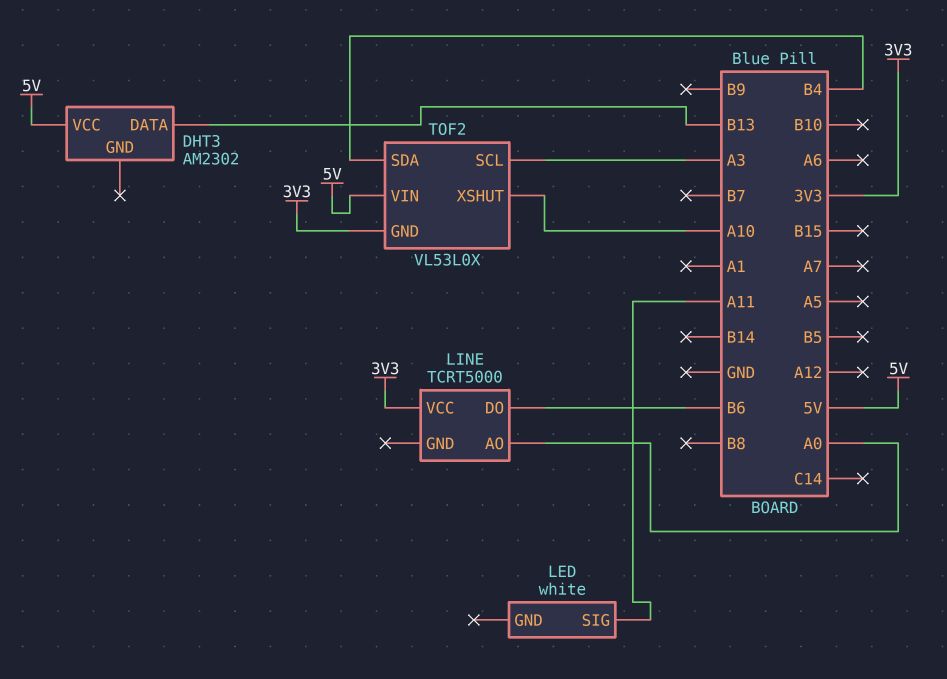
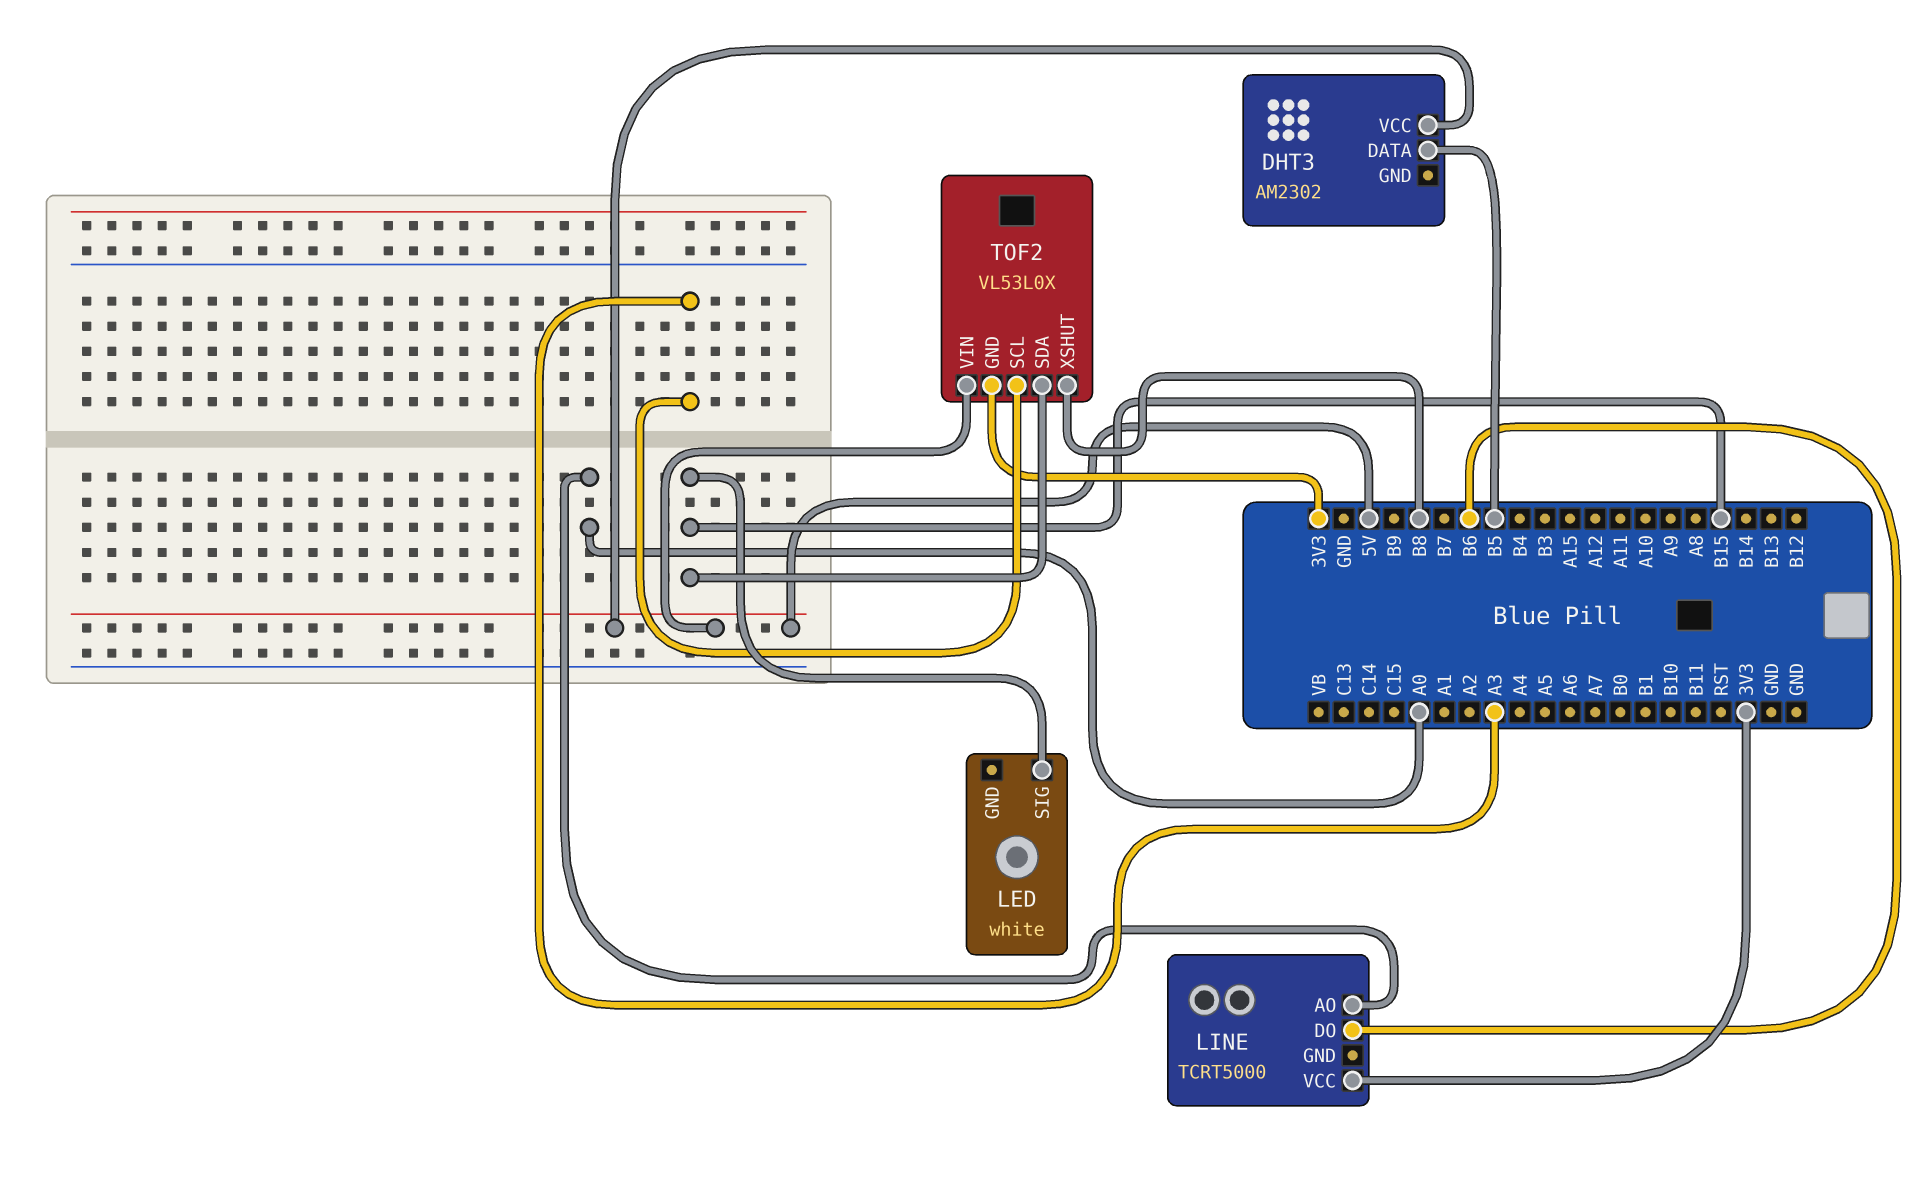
DHT3 pin DATA: B13 -> B5
LED pin SIG: A11 -> B15
TOF2 pin SDA: B4 -> B15
TOF2 pin XSHUT: A10 -> B8

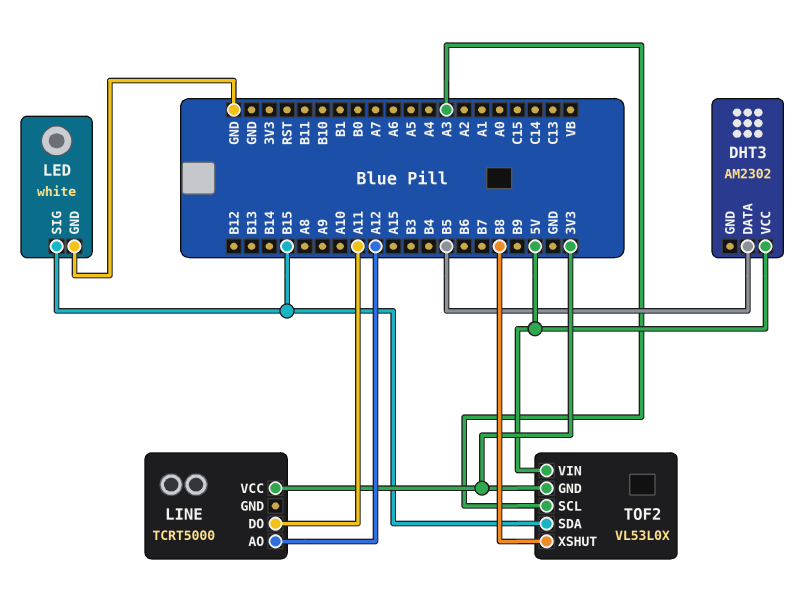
LED pin GND: none -> GND
LINE pin AO: A0 -> A12
LINE pin DO: B6 -> A11

